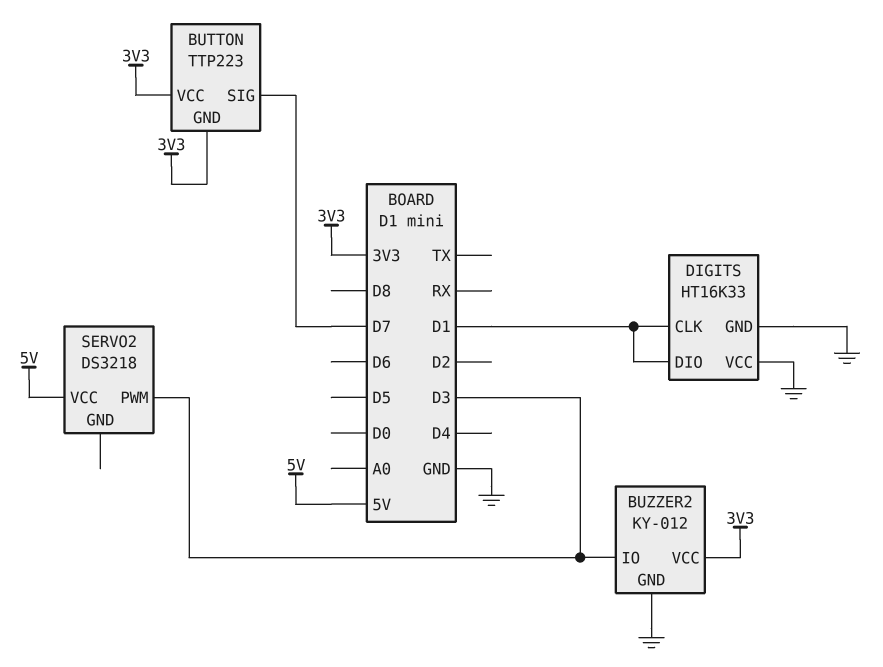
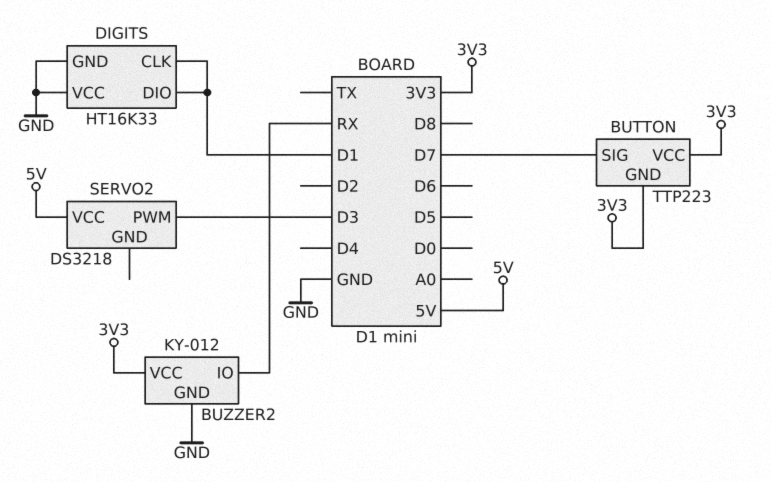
BUZZER2 pin IO: D3 -> RX

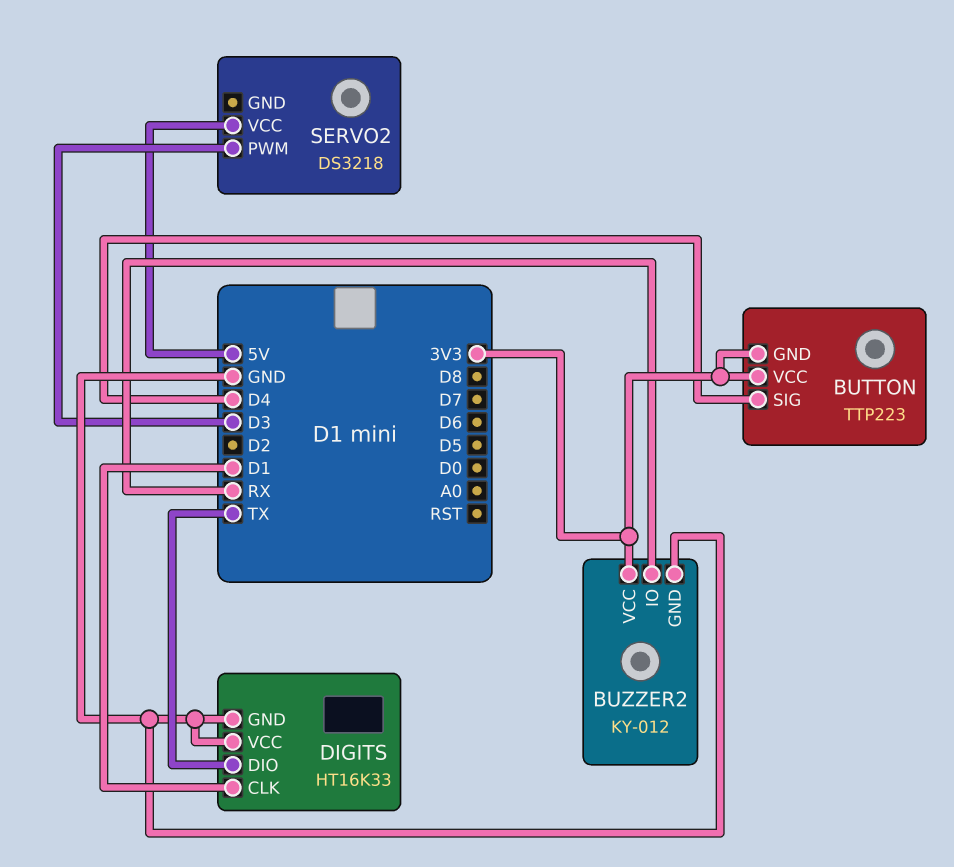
BUTTON pin SIG: D7 -> D4
DIGITS pin DIO: D1 -> TX

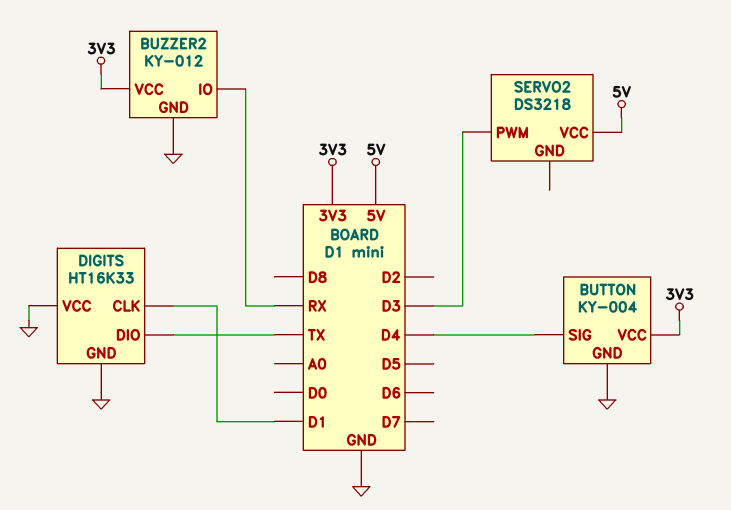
BUTTON: TTP223 -> KY-004
BUTTON pin GND: 3V3 -> GND

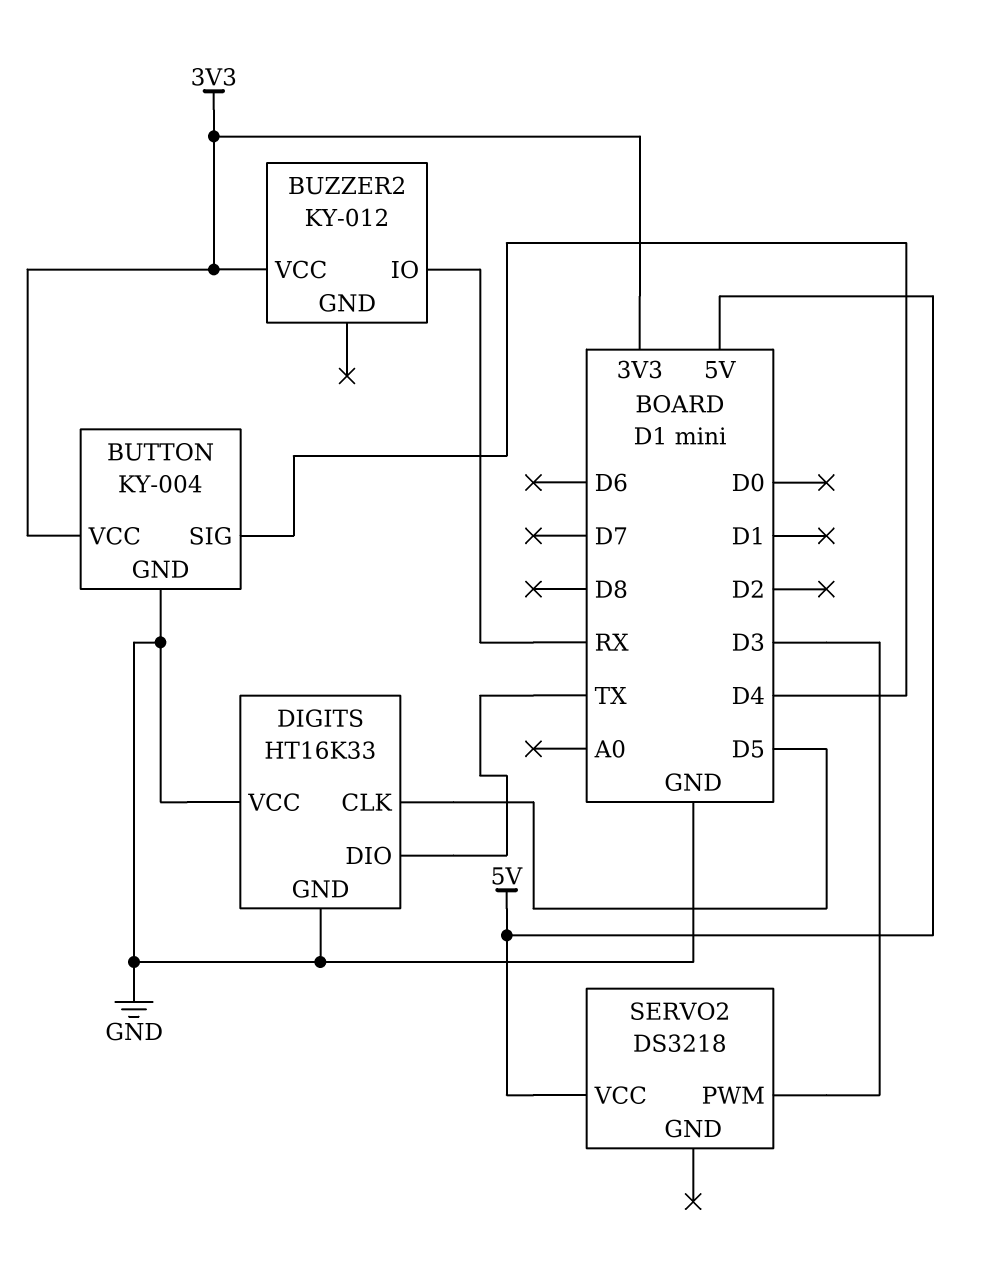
BUZZER2 pin GND: GND -> none
DIGITS pin CLK: D1 -> D5

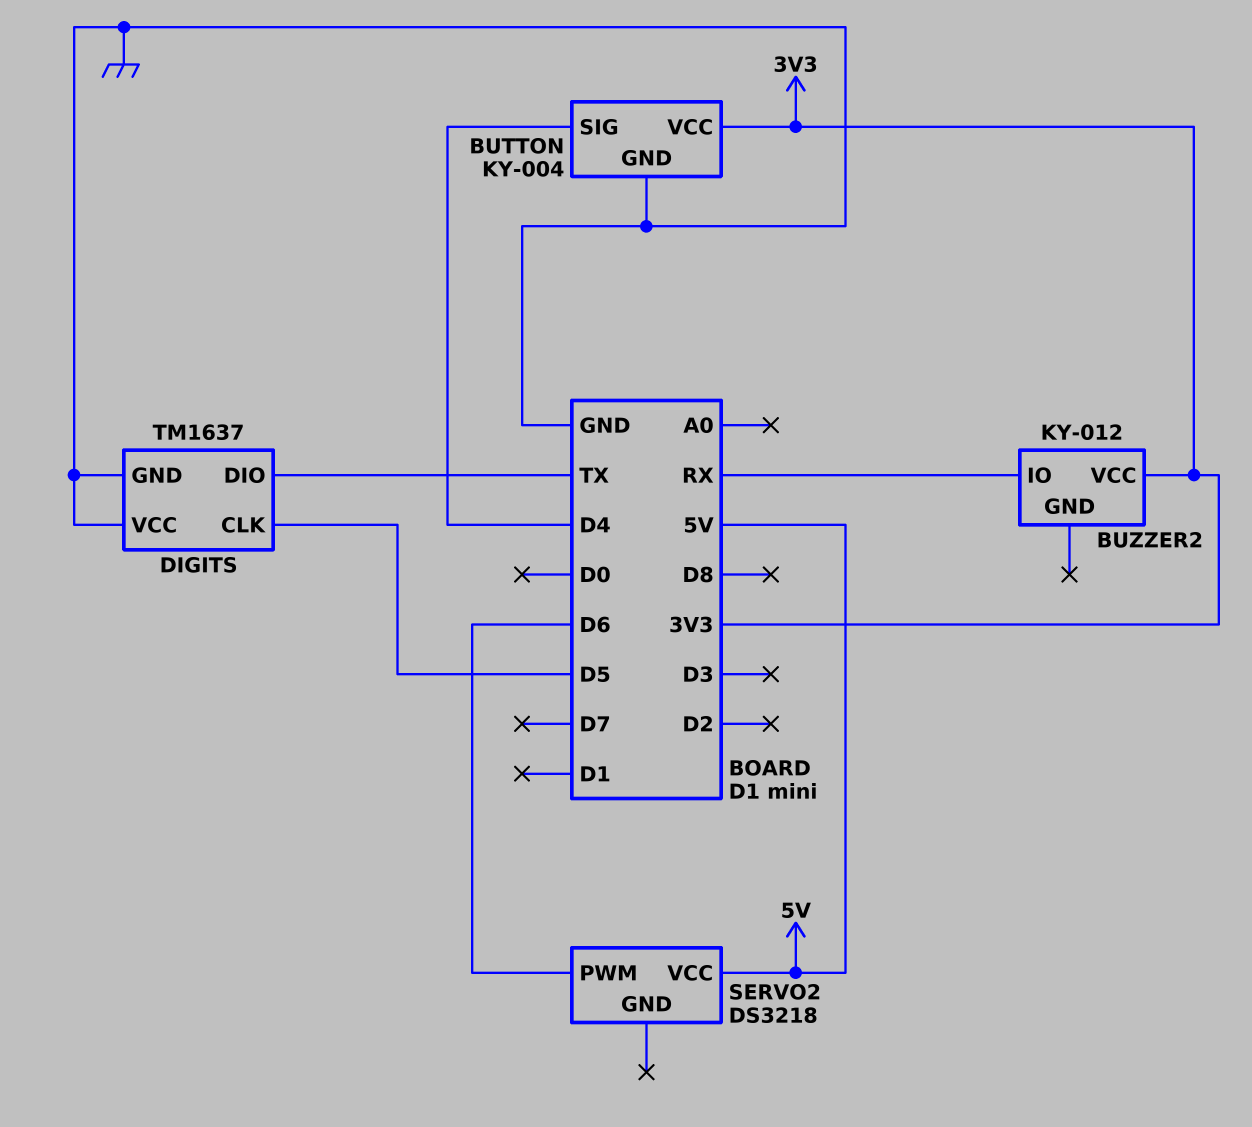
DIGITS: HT16K33 -> TM1637
SERVO2 pin PWM: D3 -> D6

